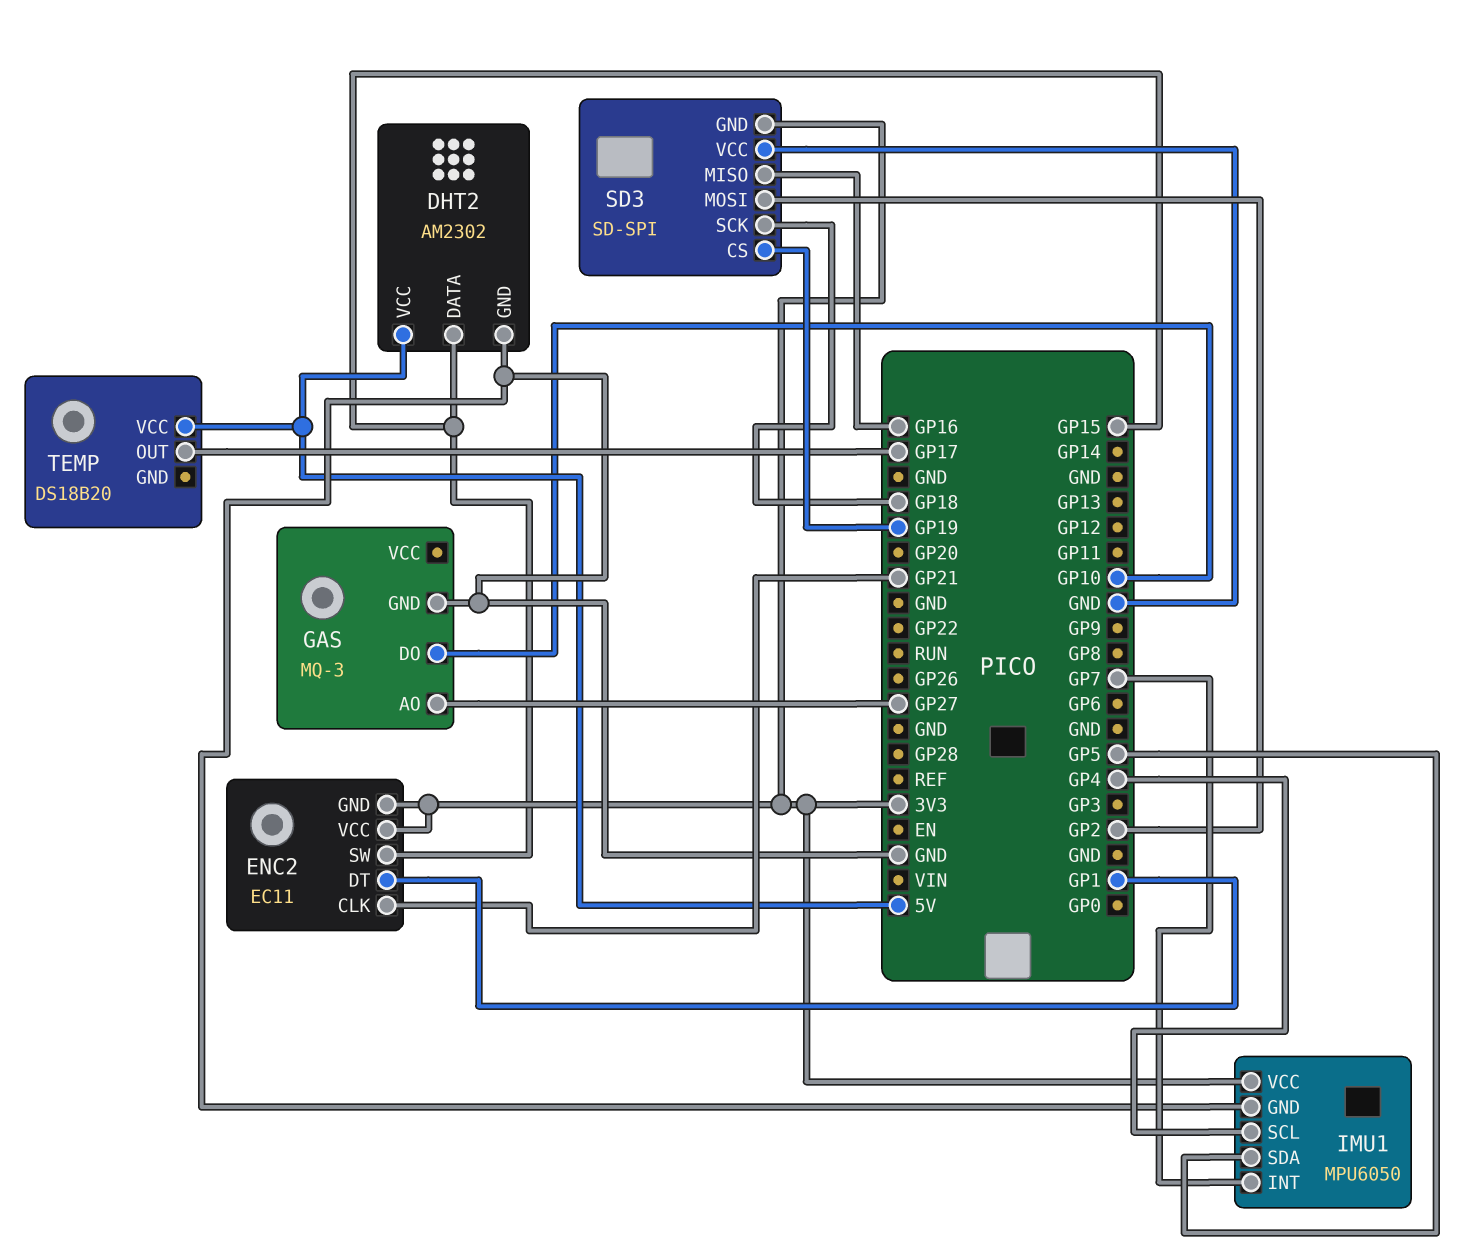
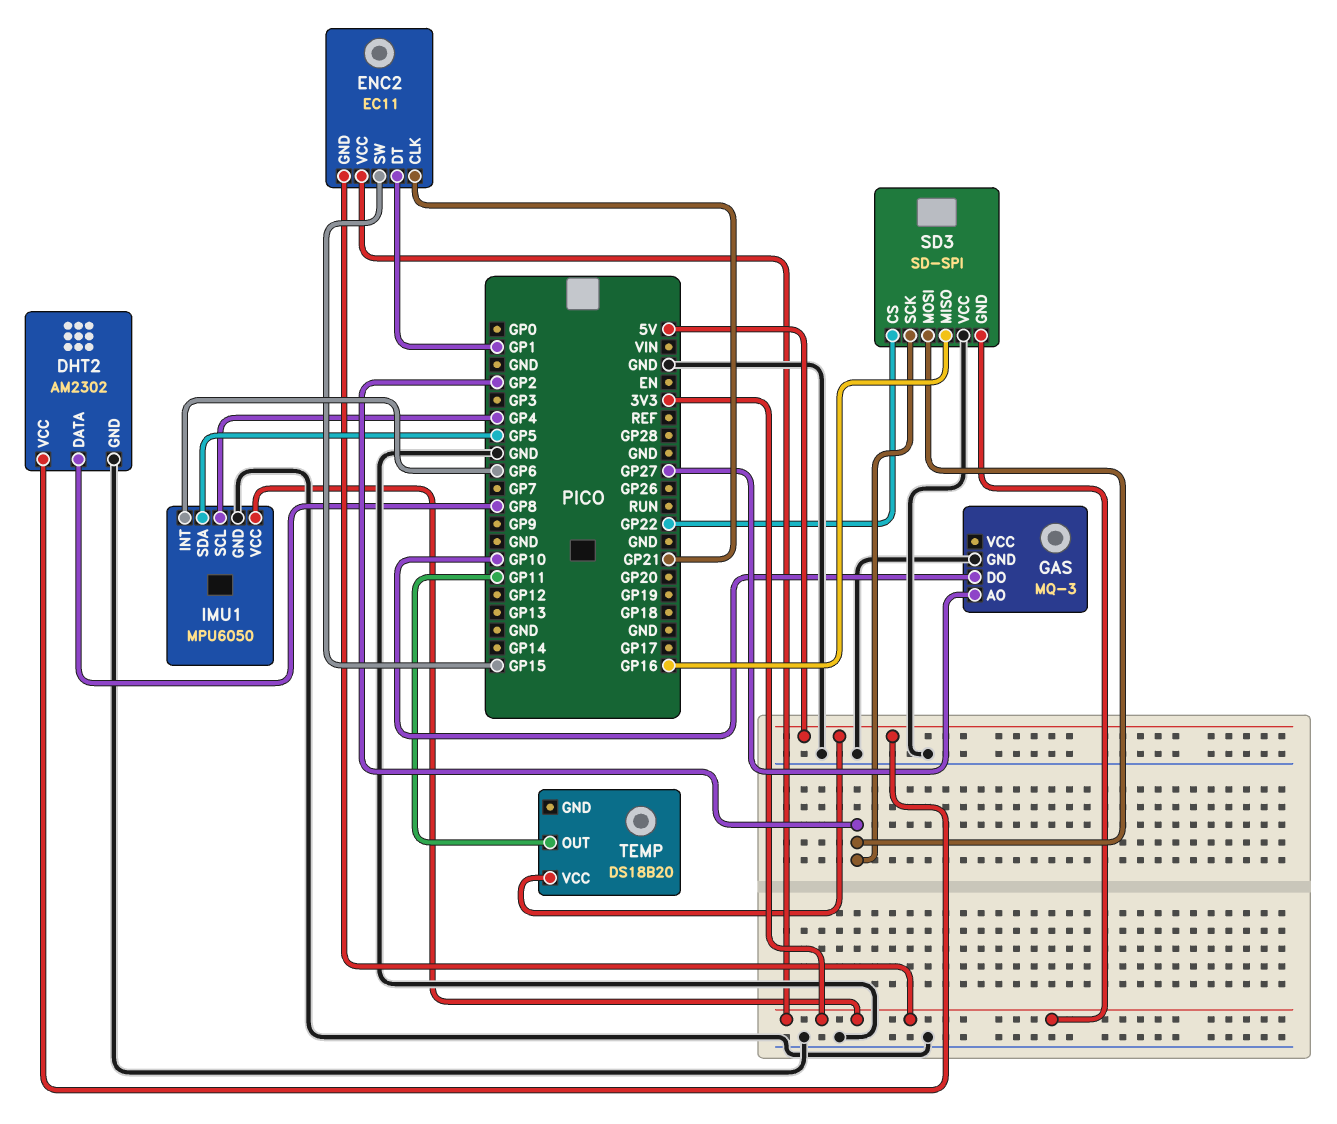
DHT2 pin DATA: GP15 -> GP8
IMU1 pin INT: GP7 -> GP6
SD3 pin CS: GP19 -> GP22
SD3 pin SCK: GP18 -> GP2
TEMP pin OUT: GP17 -> GP11

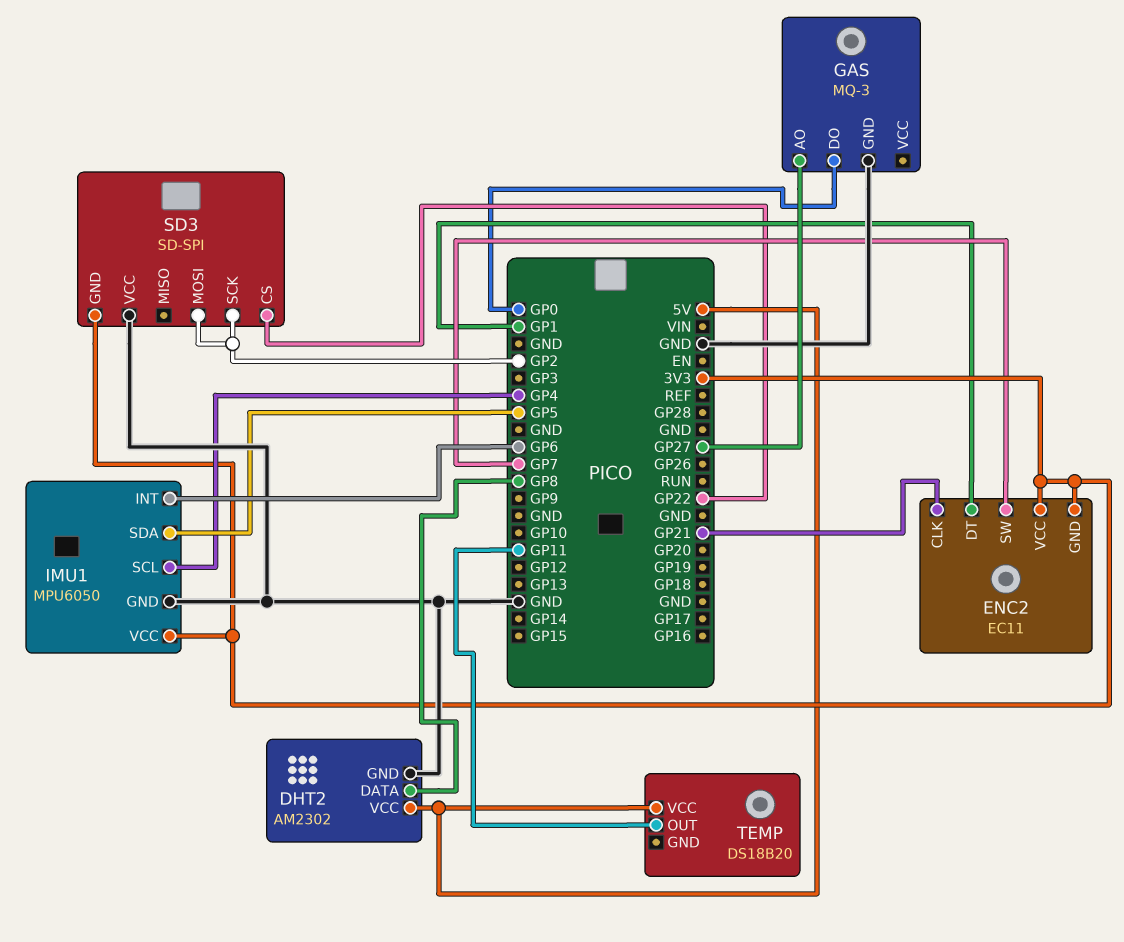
ENC2 pin SW: GP15 -> GP7
GAS pin DO: GP10 -> GP0
SD3 pin MISO: GP16 -> none

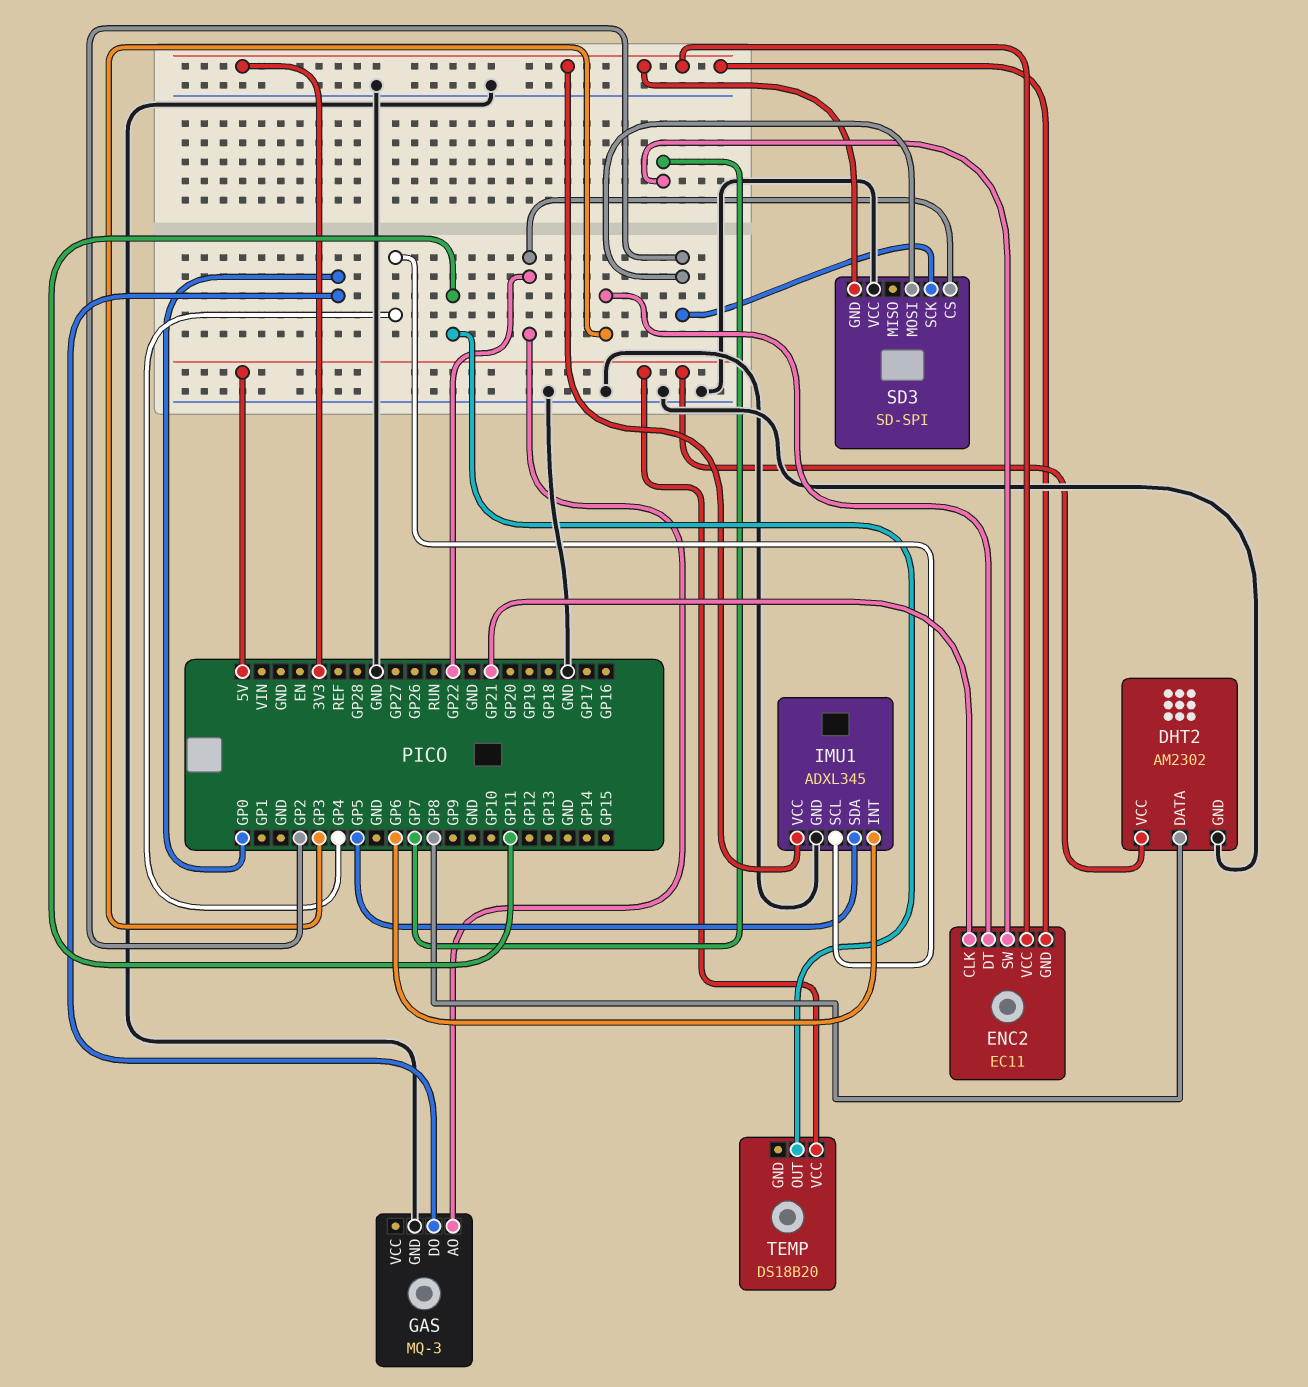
ENC2 pin DT: GP1 -> GP3
GAS pin AO: GP27 -> GP22
IMU1: MPU6050 -> ADXL345

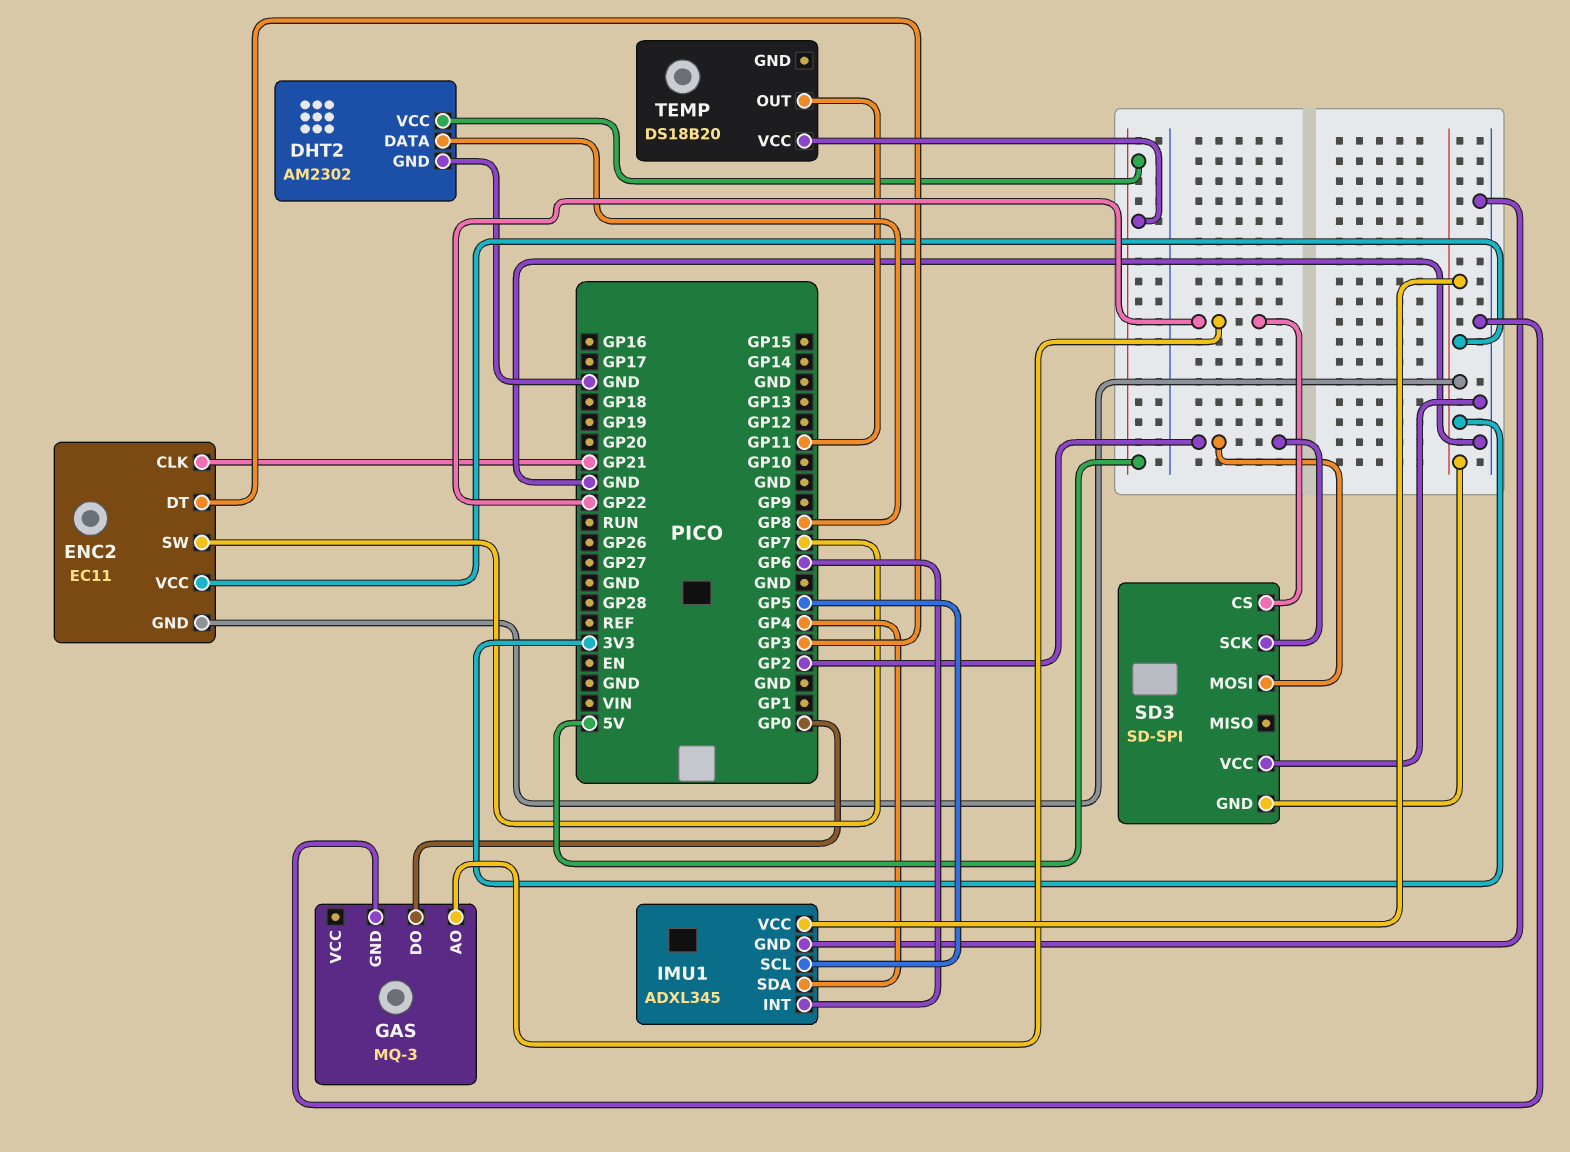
IMU1 pin SCL: GP4 -> GP5
IMU1 pin SDA: GP5 -> GP4

